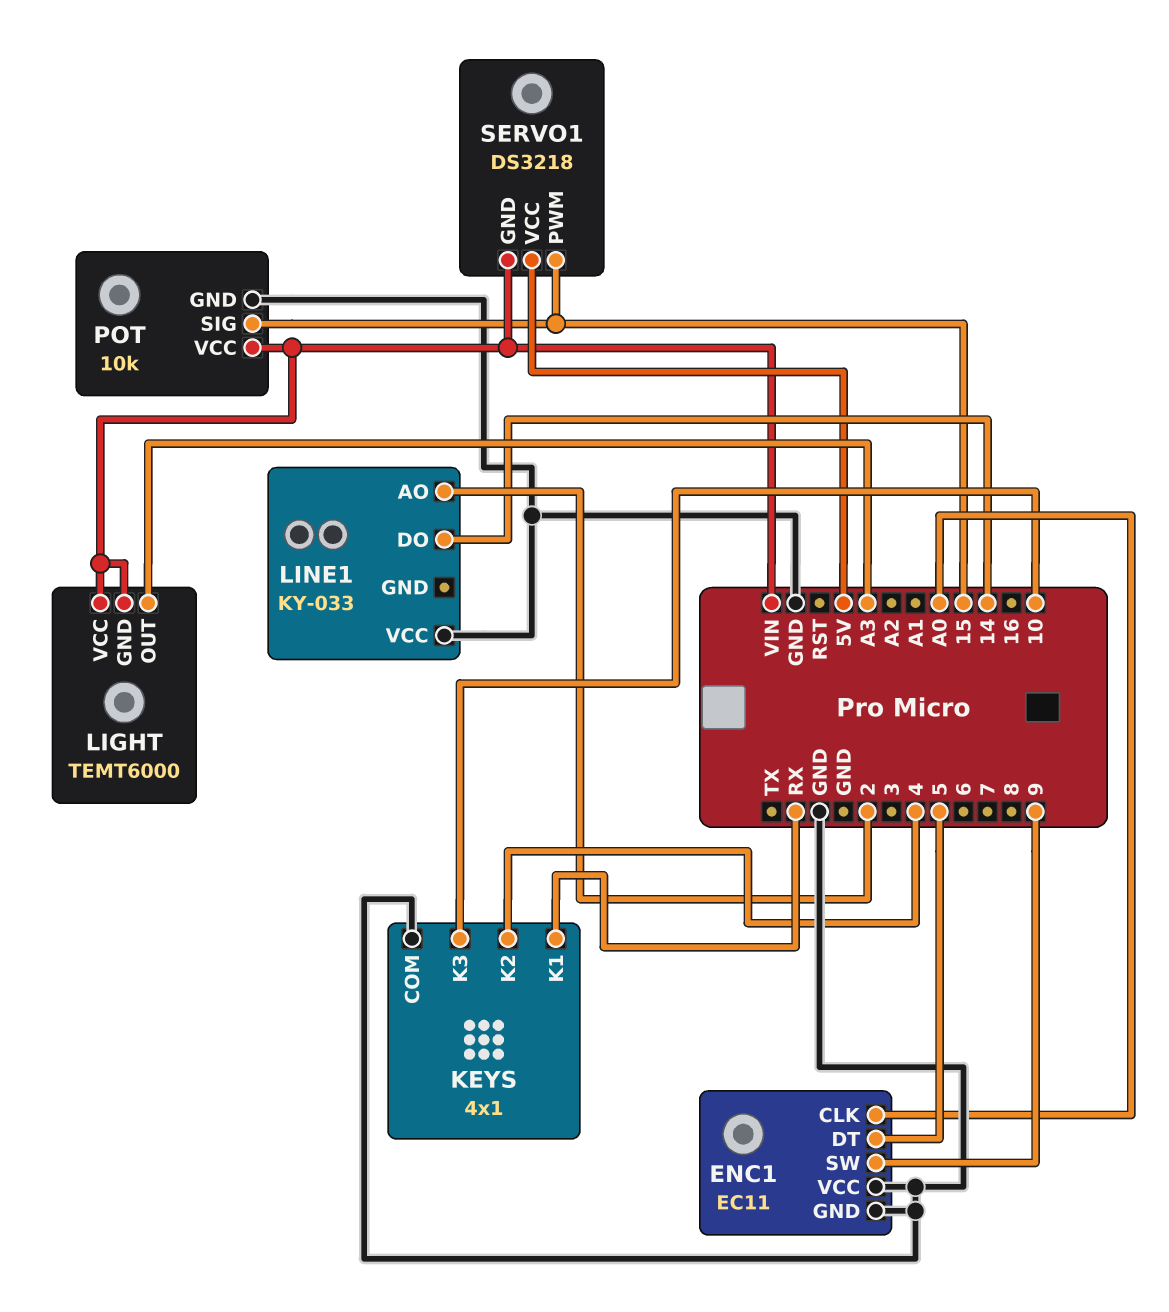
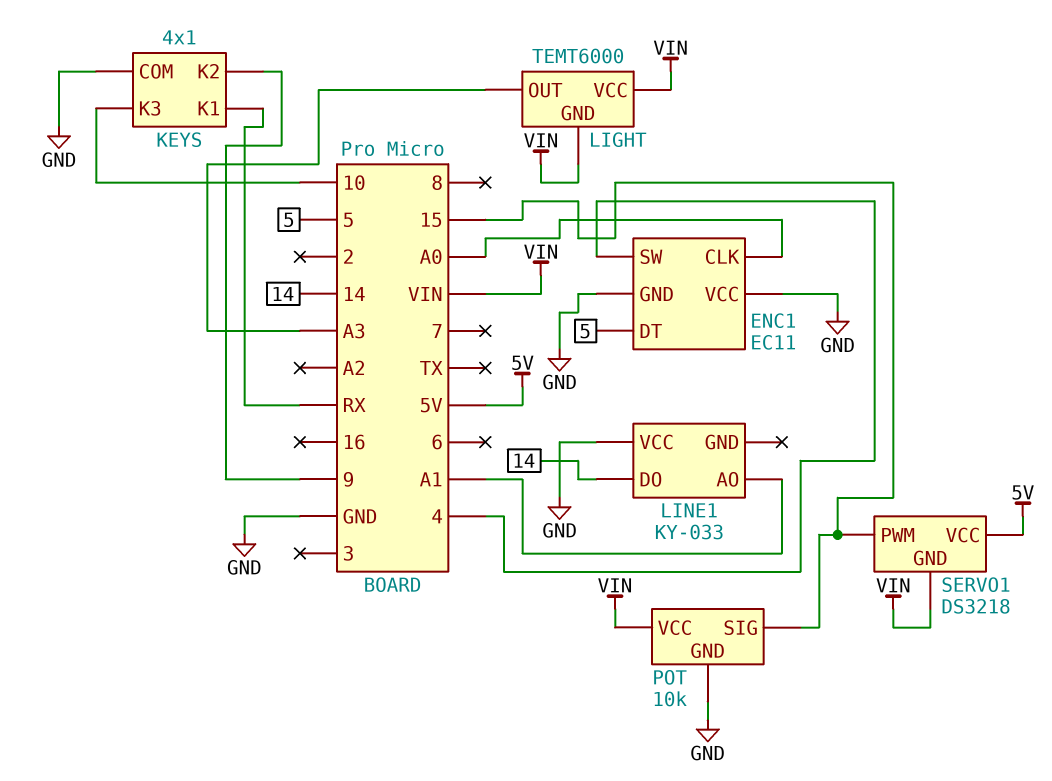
ENC1 pin SW: 9 -> 4
KEYS pin K2: 4 -> 9
LINE1 pin AO: 2 -> A1

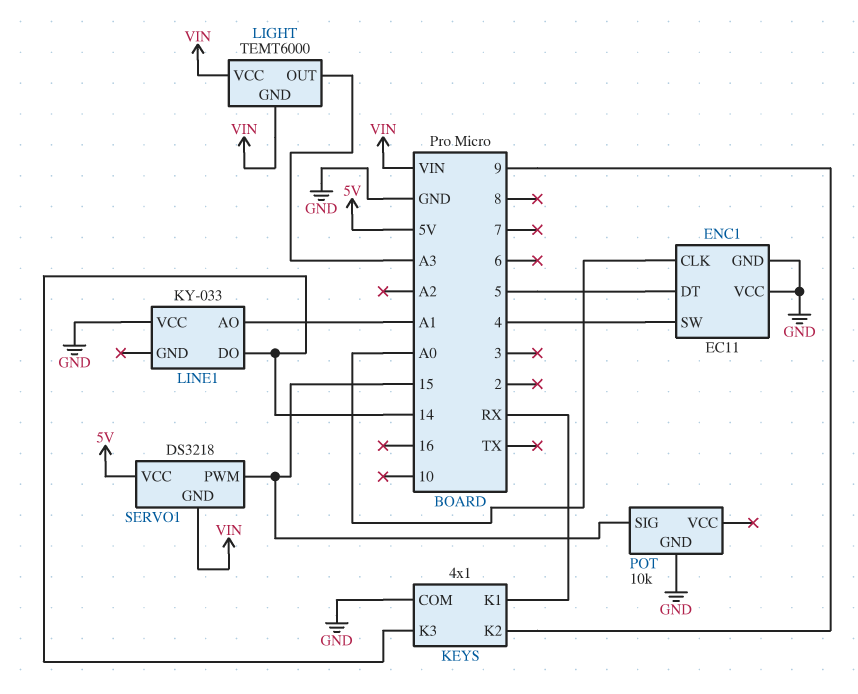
KEYS pin K3: 10 -> 14
POT pin VCC: VIN -> none

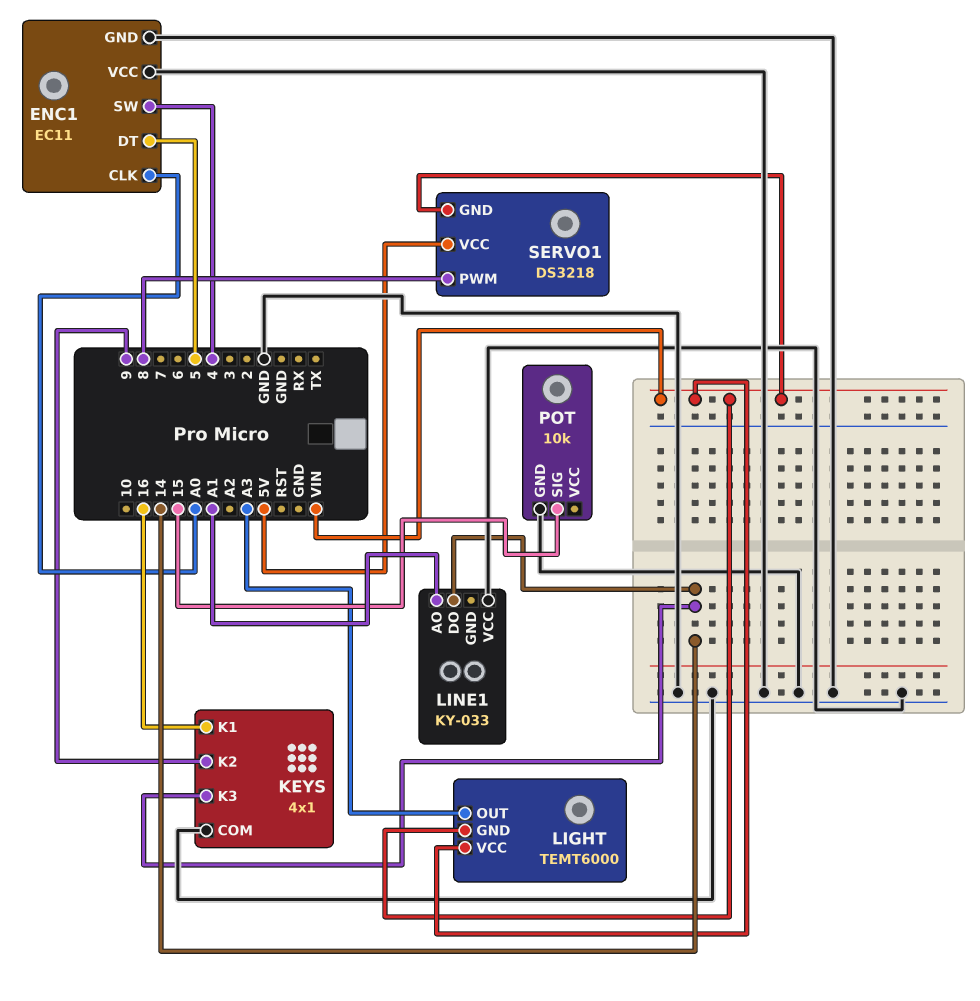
KEYS pin K1: RX -> 16
SERVO1 pin PWM: 15 -> 8

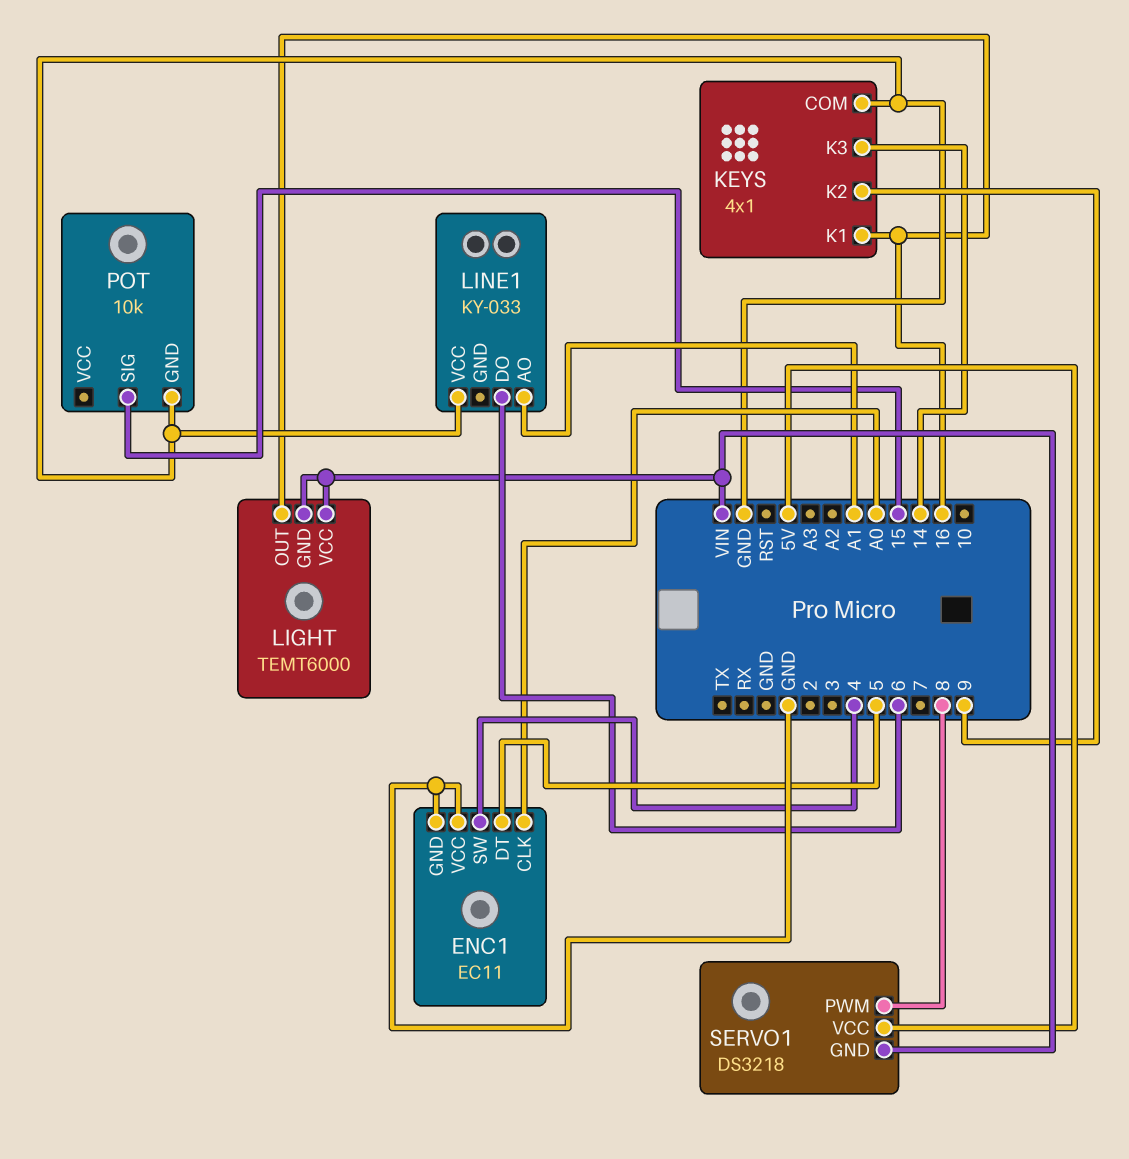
LIGHT pin OUT: A3 -> 16
LINE1 pin DO: 14 -> 6

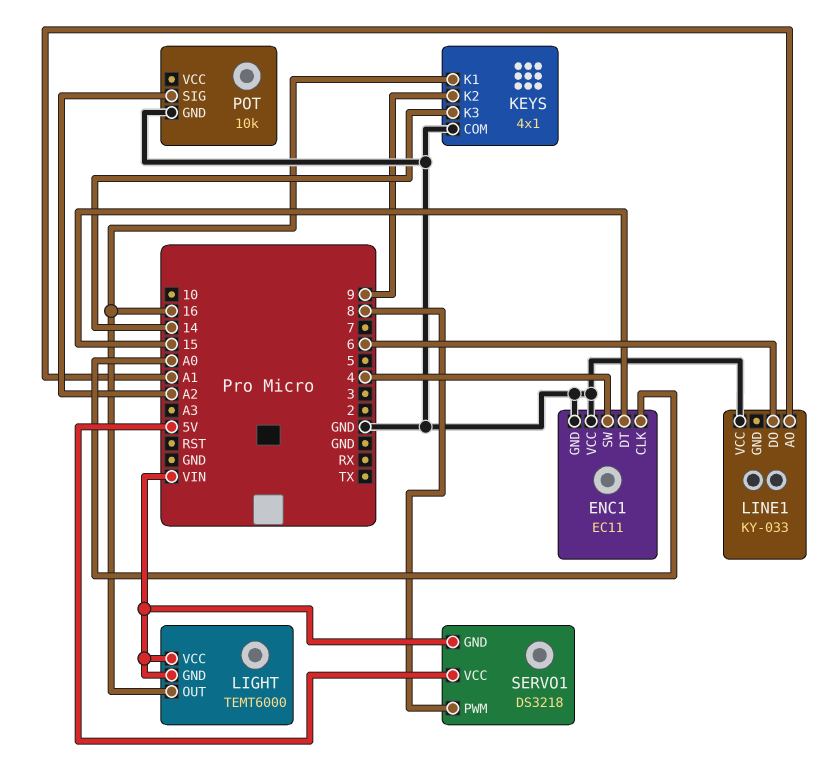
ENC1 pin DT: 5 -> 15
POT pin SIG: 15 -> A2

